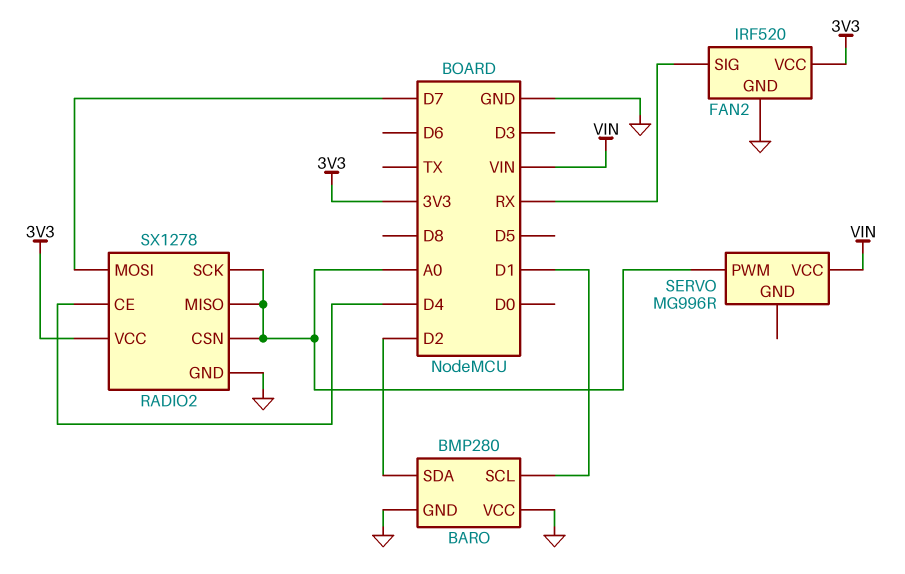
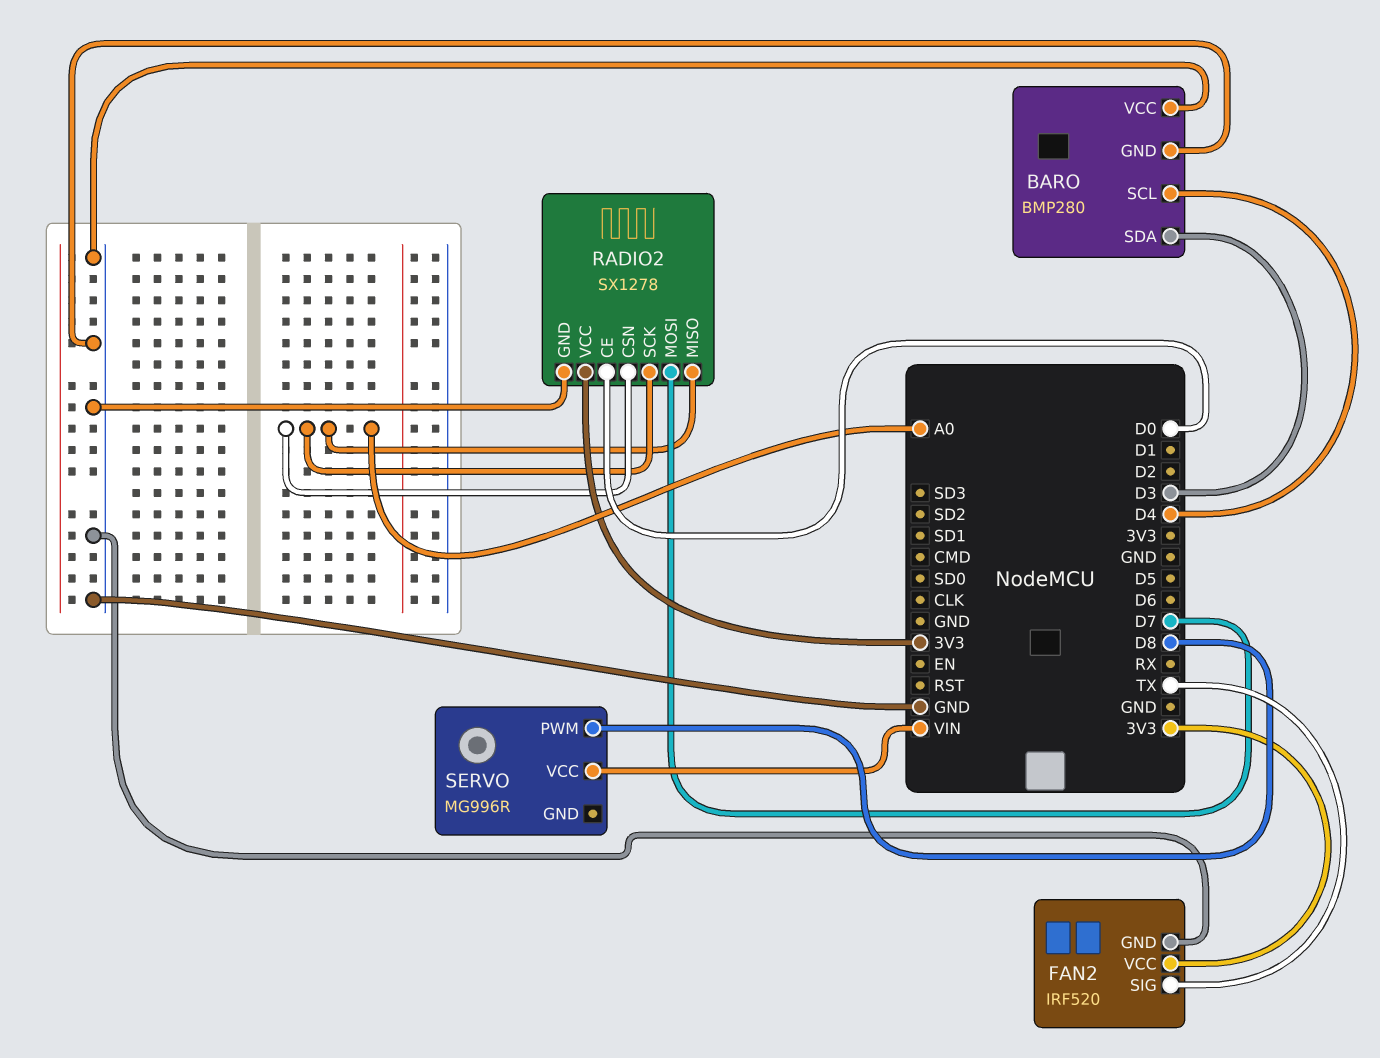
BARO pin SCL: D1 -> D4
BARO pin SDA: D2 -> D3
FAN2 pin SIG: RX -> TX
RADIO2 pin CE: D4 -> D0
SERVO pin PWM: A0 -> D8

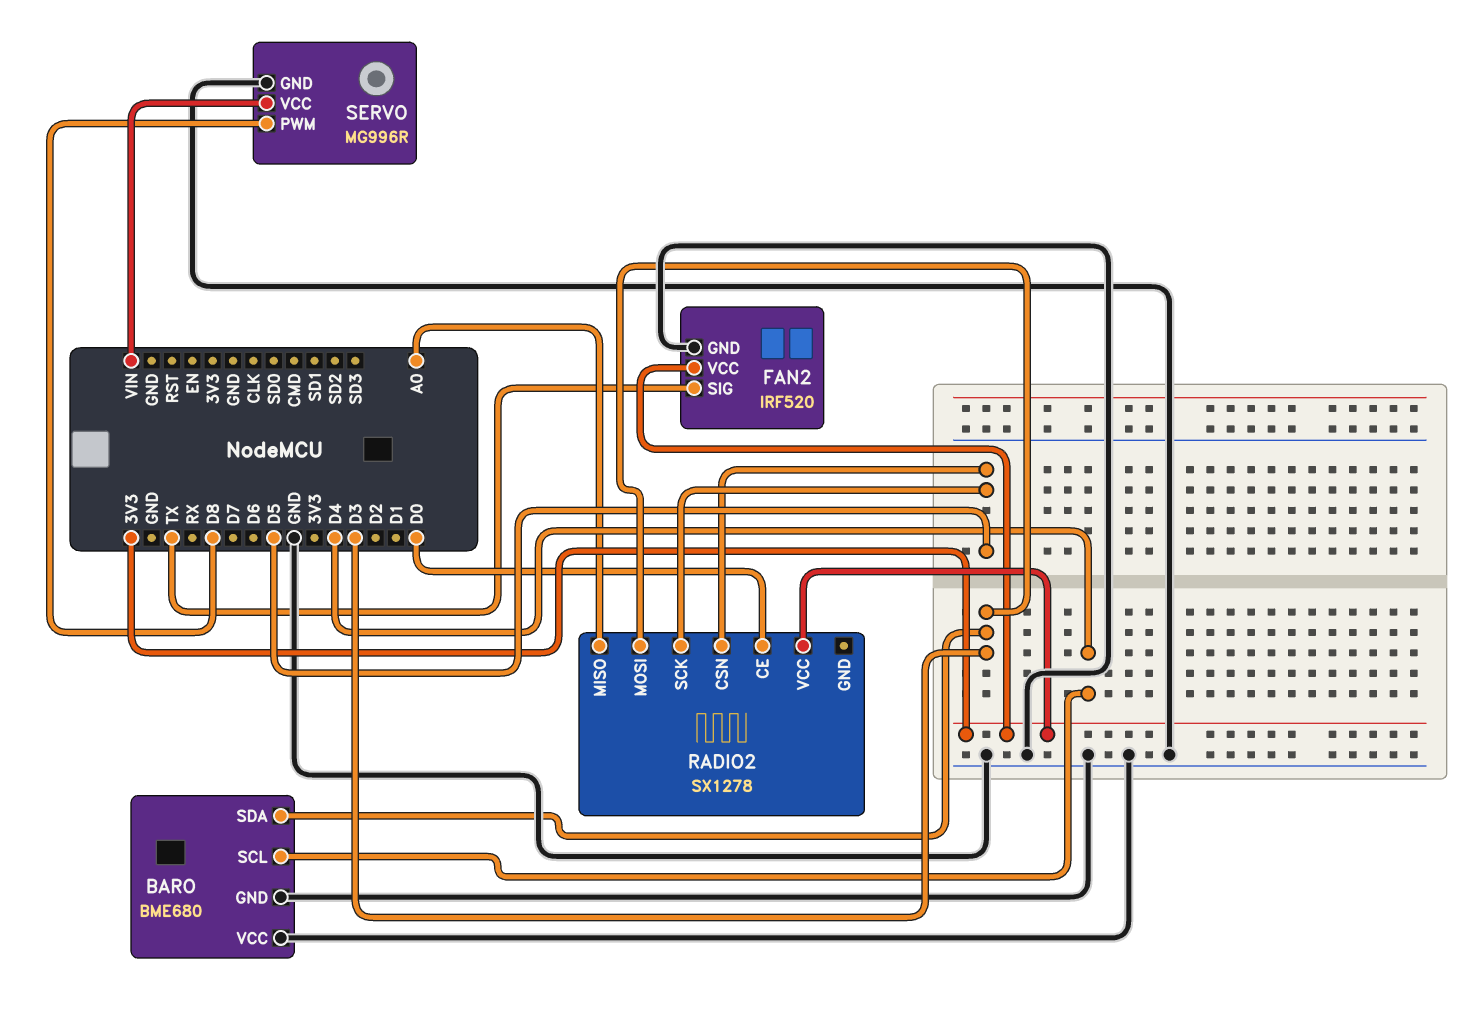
BARO: BMP280 -> BME680
RADIO2 pin CSN: A0 -> D5
RADIO2 pin GND: GND -> none
RADIO2 pin MOSI: D7 -> D3
RADIO2 pin SCK: A0 -> D5
SERVO pin GND: none -> GND

